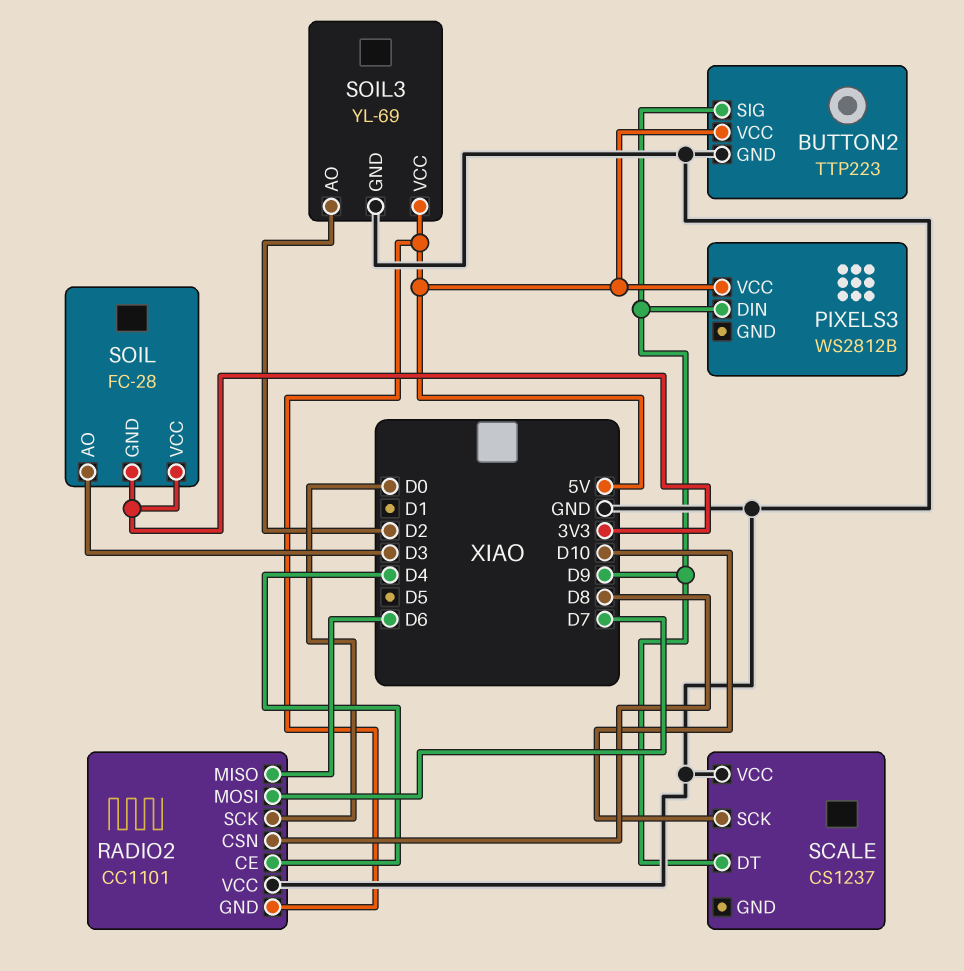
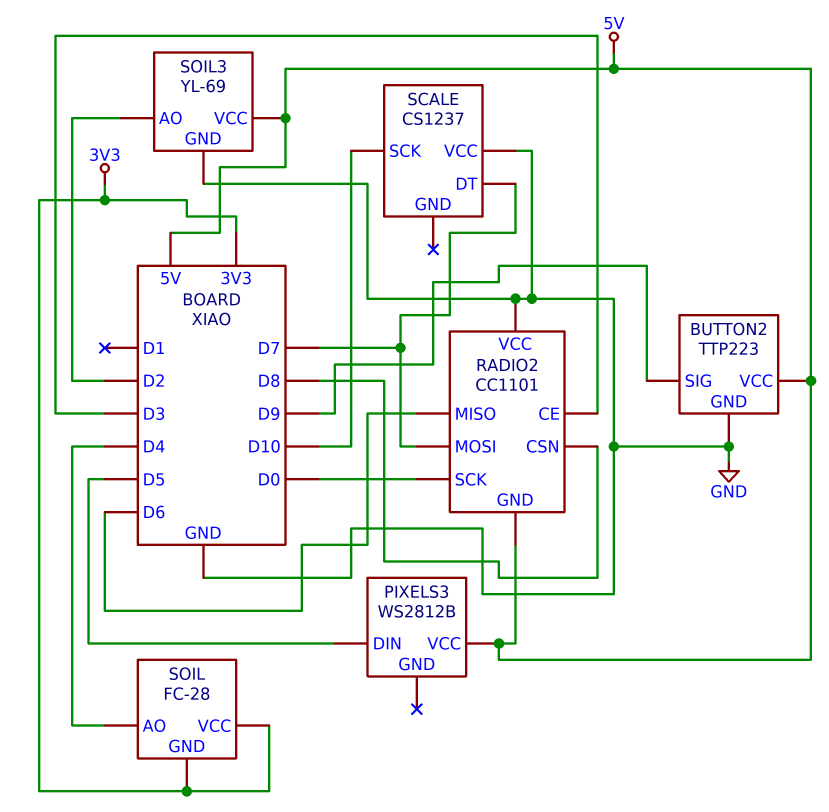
PIXELS3 pin DIN: D9 -> D5
RADIO2 pin CE: D4 -> D3
SCALE pin DT: D9 -> D7
SOIL pin AO: D3 -> D4

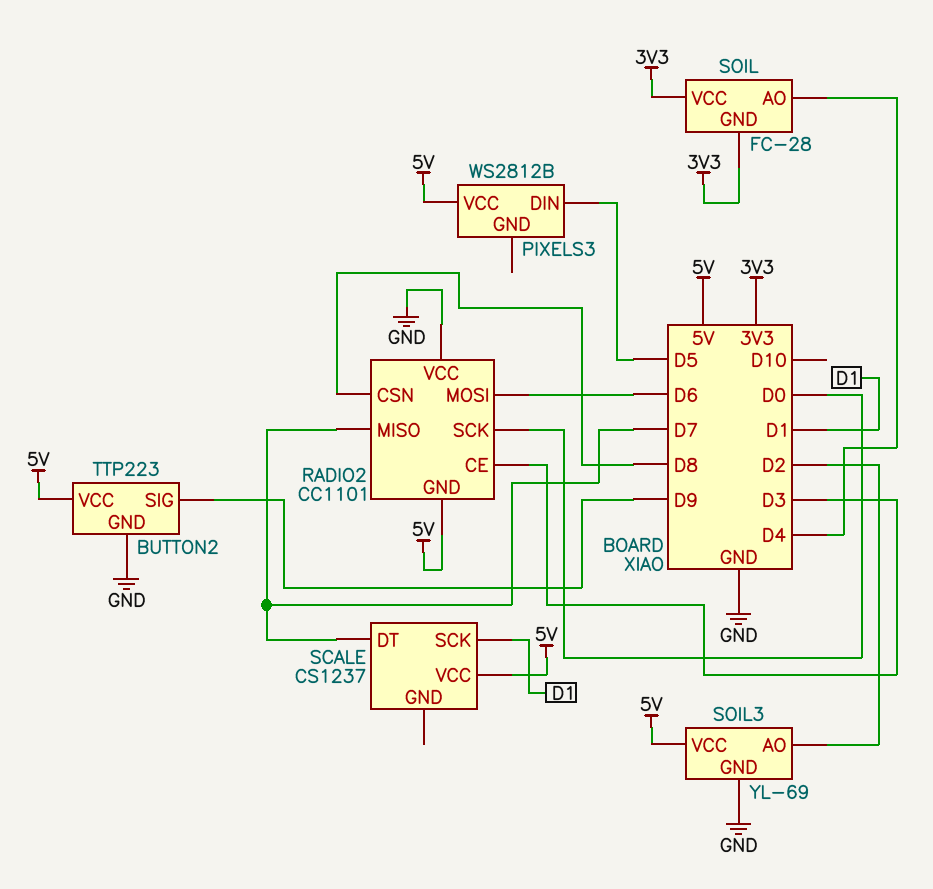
RADIO2 pin MISO: D6 -> D7
RADIO2 pin MOSI: D7 -> D6
SCALE pin SCK: D10 -> D1
SCALE pin VCC: GND -> 5V

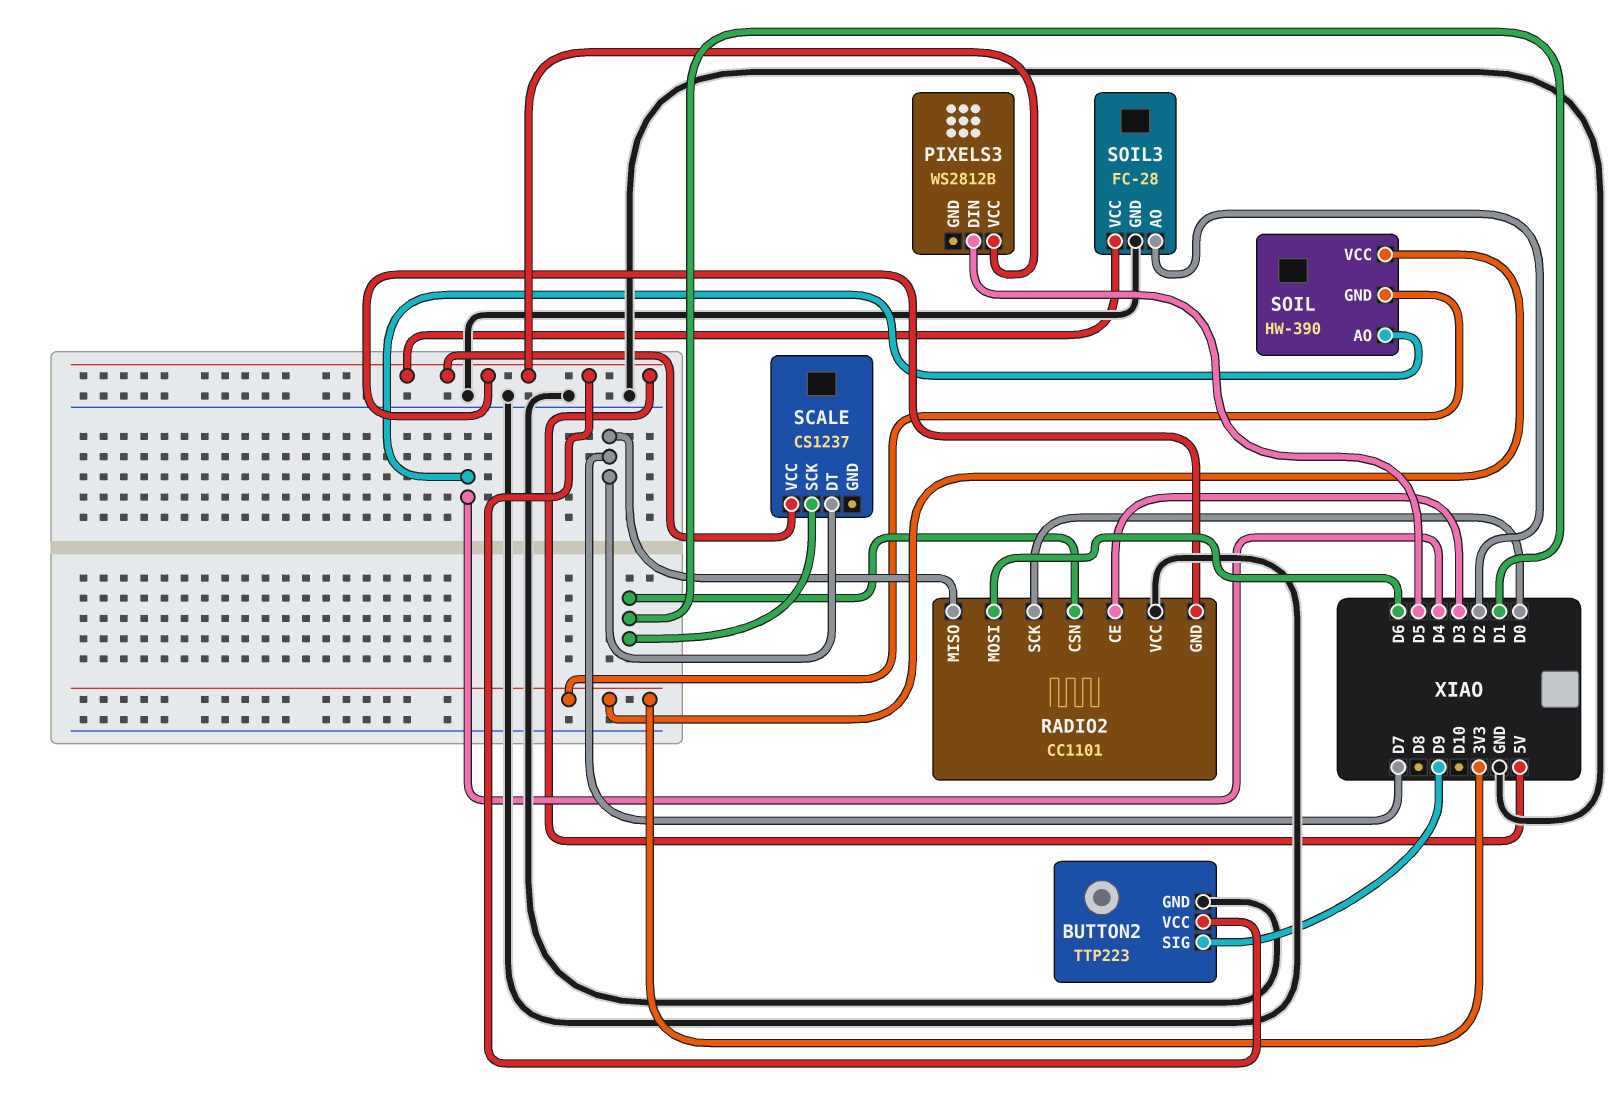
RADIO2 pin CSN: D8 -> D1
SOIL: FC-28 -> HW-390
SOIL3: YL-69 -> FC-28

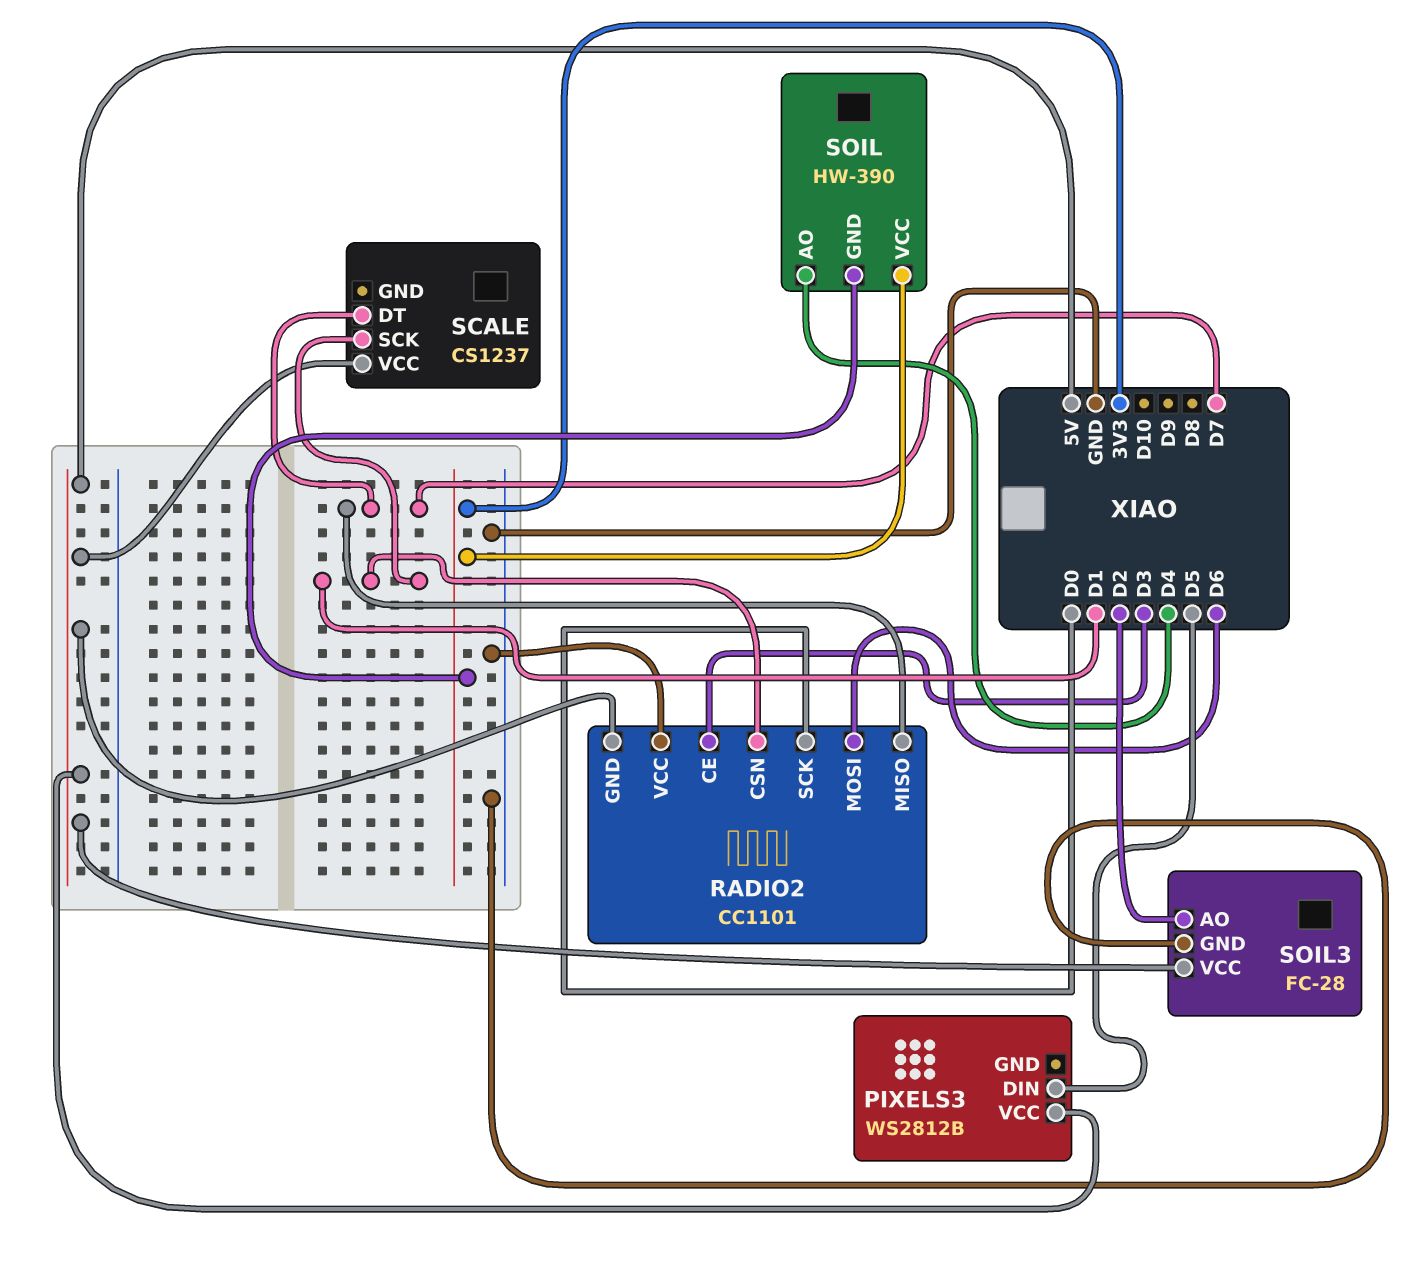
BUTTON2: TTP223 -> none
BUTTON2 pin GND: GND -> none
BUTTON2 pin SIG: D9 -> none
BUTTON2 pin VCC: 5V -> none

